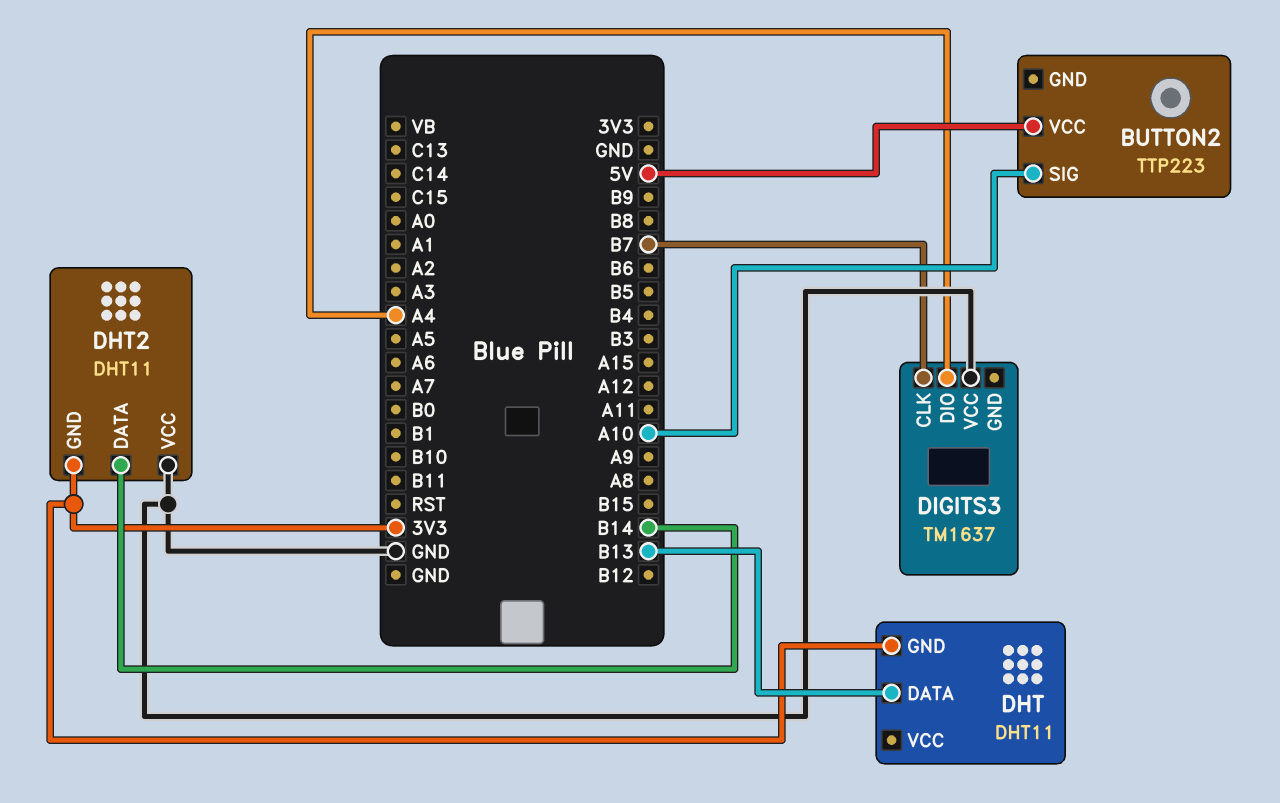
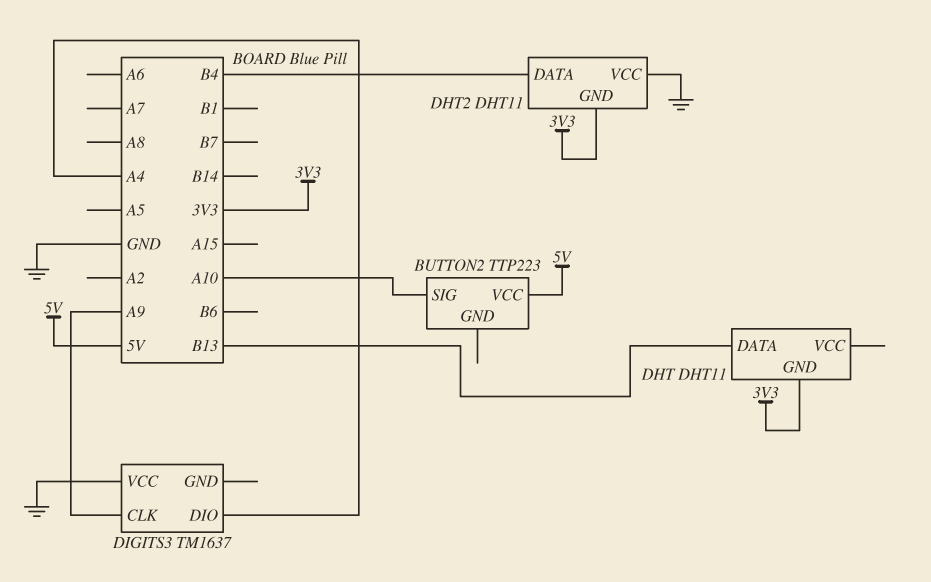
DHT2 pin DATA: B14 -> B4
DIGITS3 pin CLK: B7 -> A9

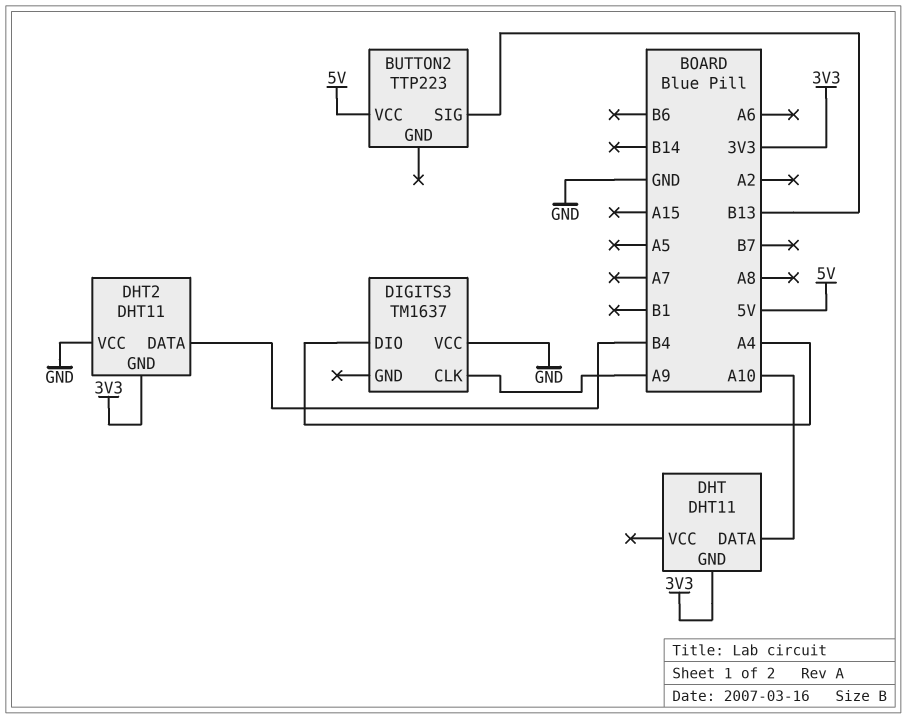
BUTTON2 pin SIG: A10 -> B13
DHT pin DATA: B13 -> A10

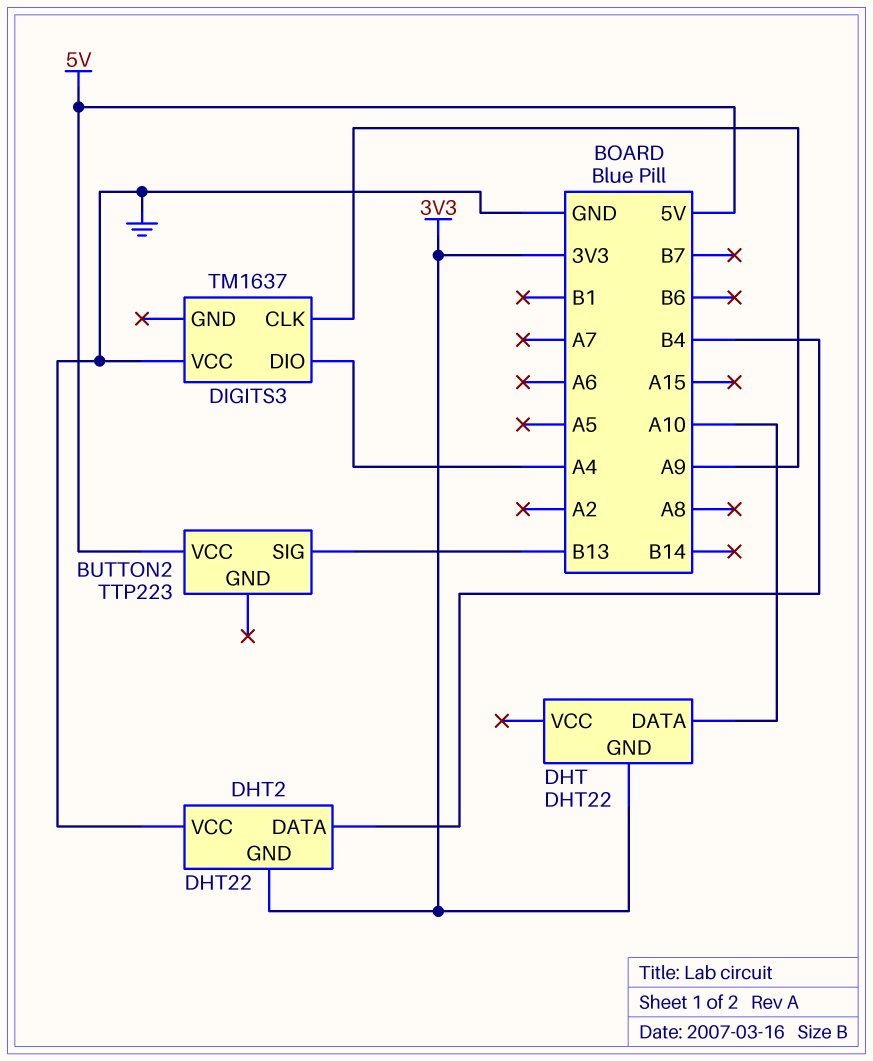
DHT: DHT11 -> DHT22
DHT2: DHT11 -> DHT22

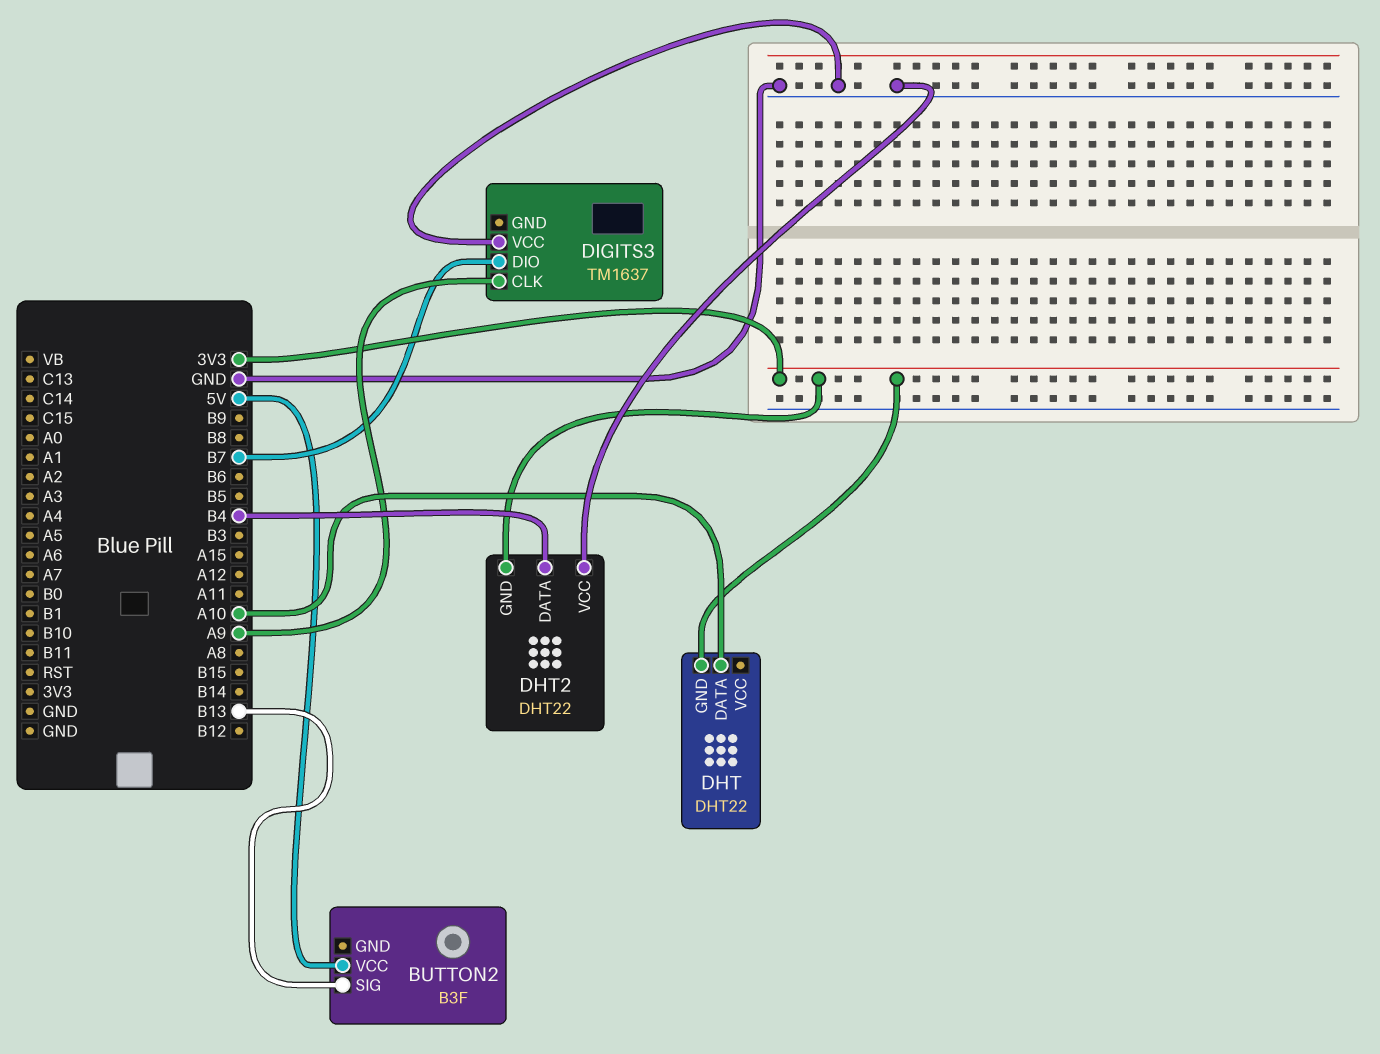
BUTTON2: TTP223 -> B3F
DIGITS3 pin DIO: A4 -> B7

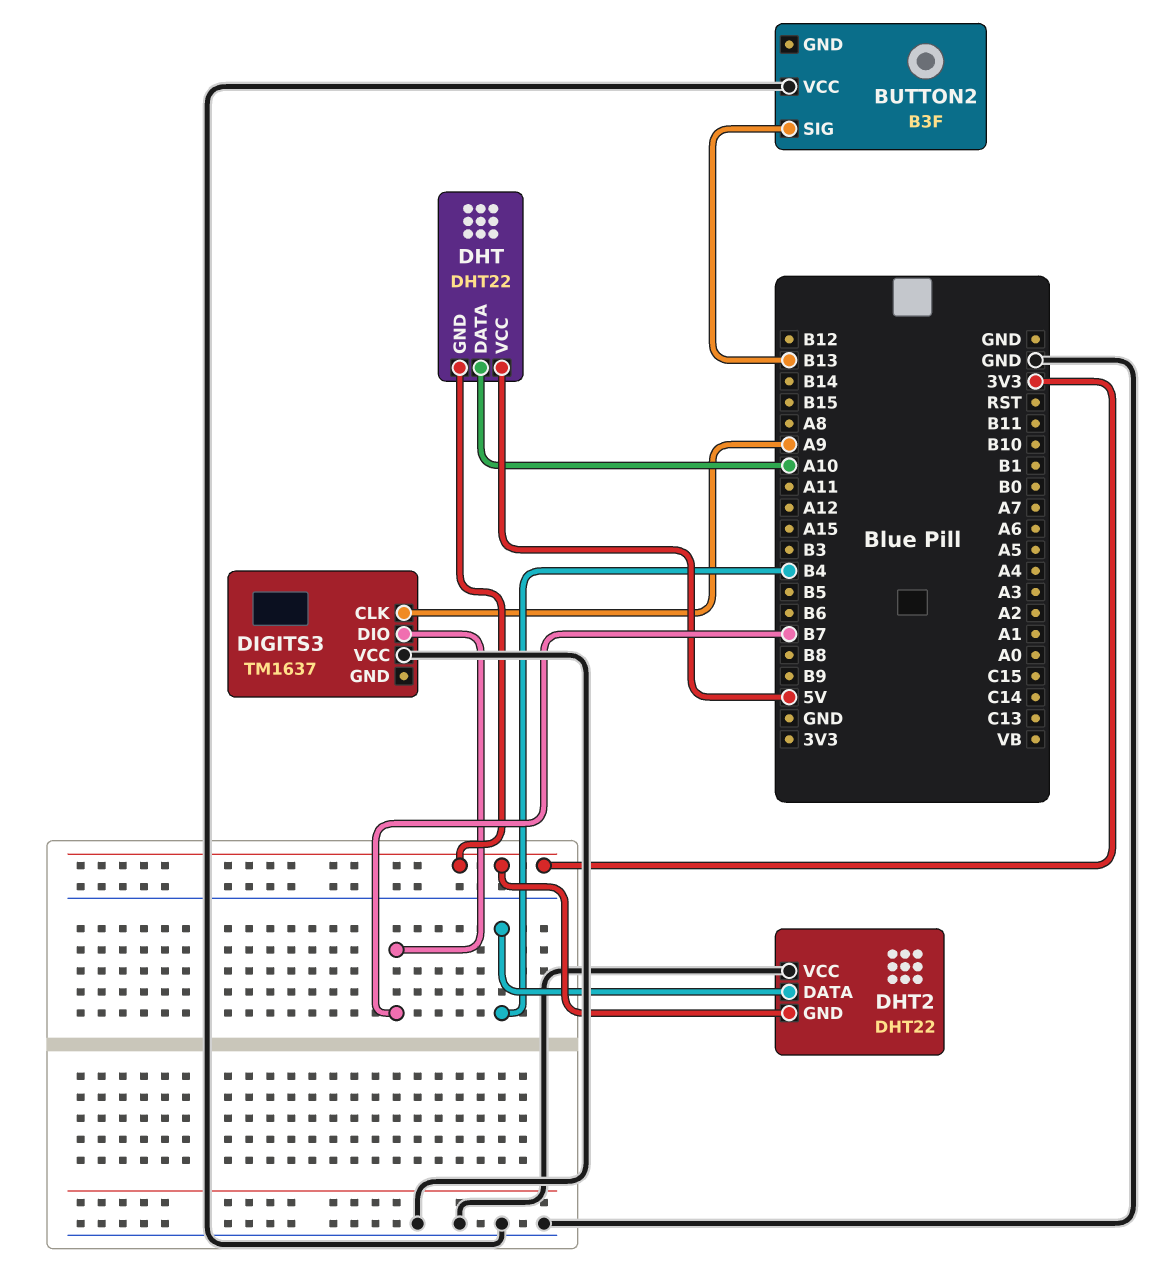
BUTTON2 pin VCC: 5V -> GND
DHT pin VCC: none -> 5V

